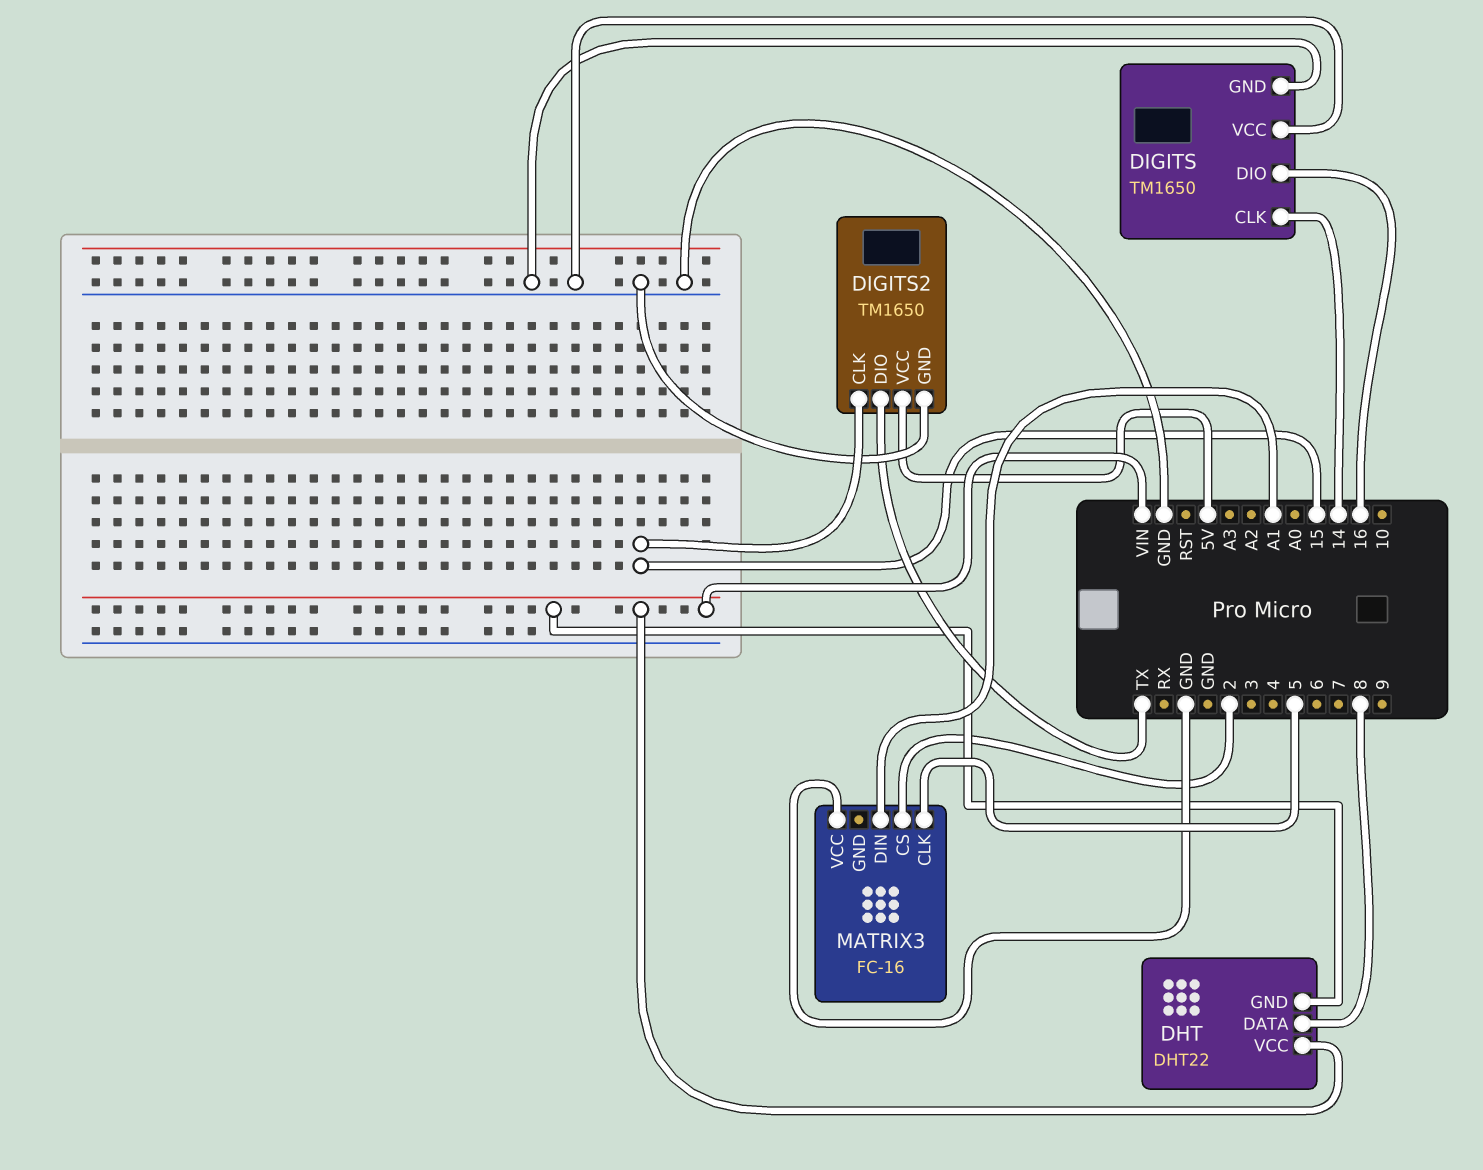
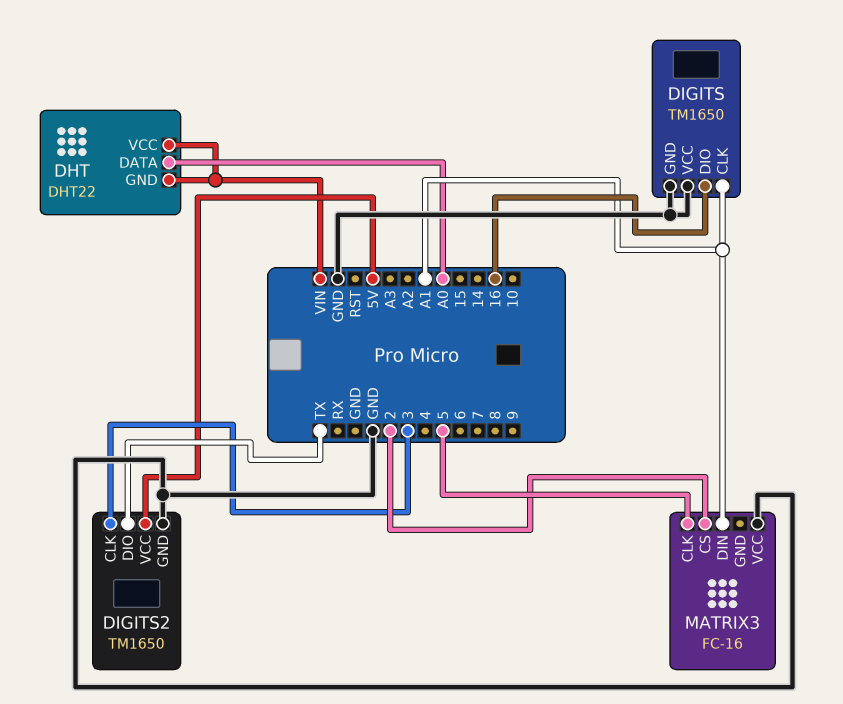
DHT pin DATA: 8 -> A0
DIGITS pin CLK: 14 -> A1
DIGITS2 pin CLK: 15 -> 3

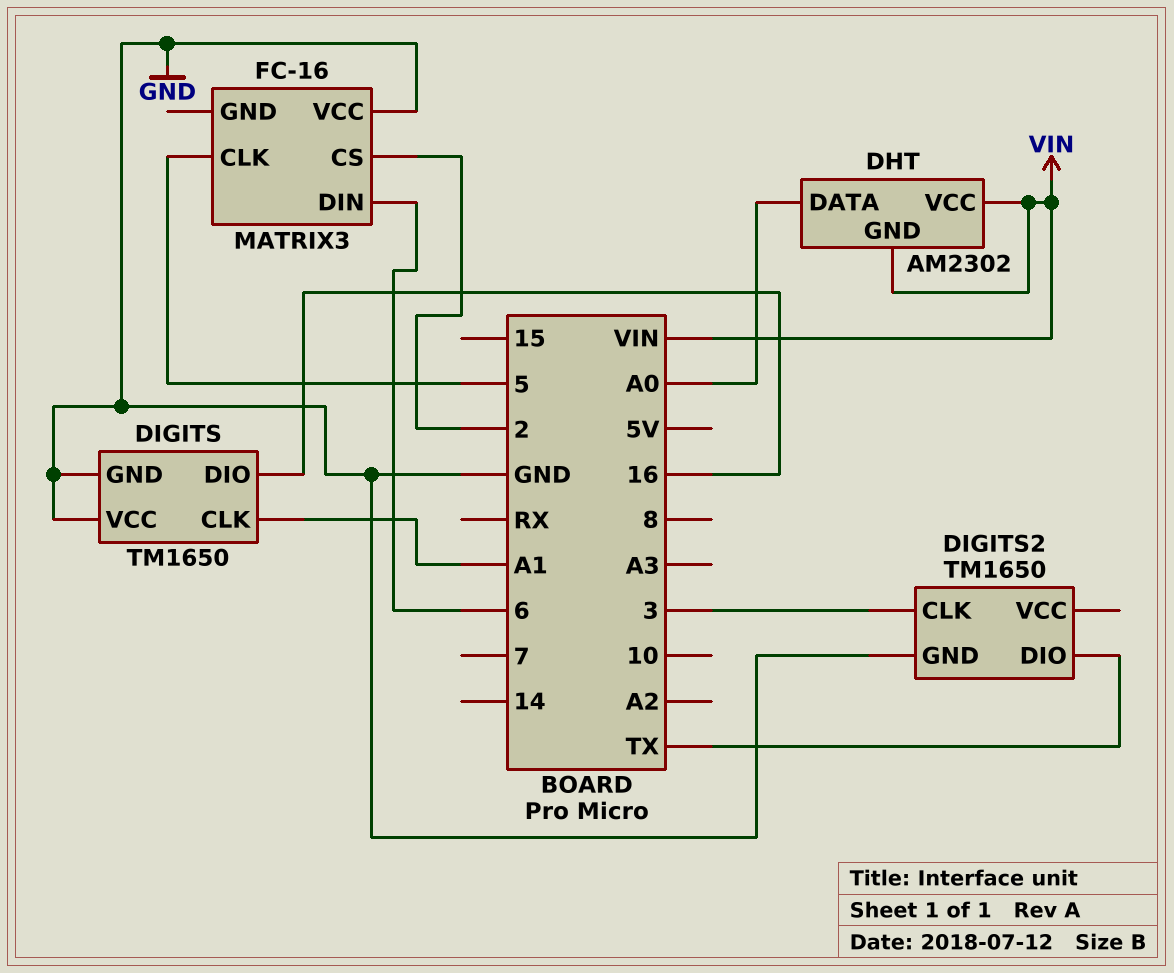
DHT: DHT22 -> AM2302
DIGITS2 pin VCC: 5V -> none
MATRIX3 pin DIN: A1 -> 6

